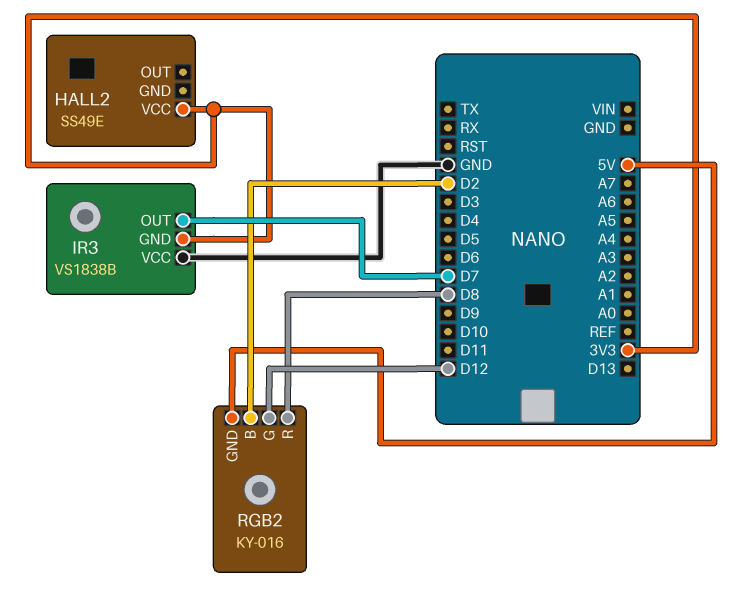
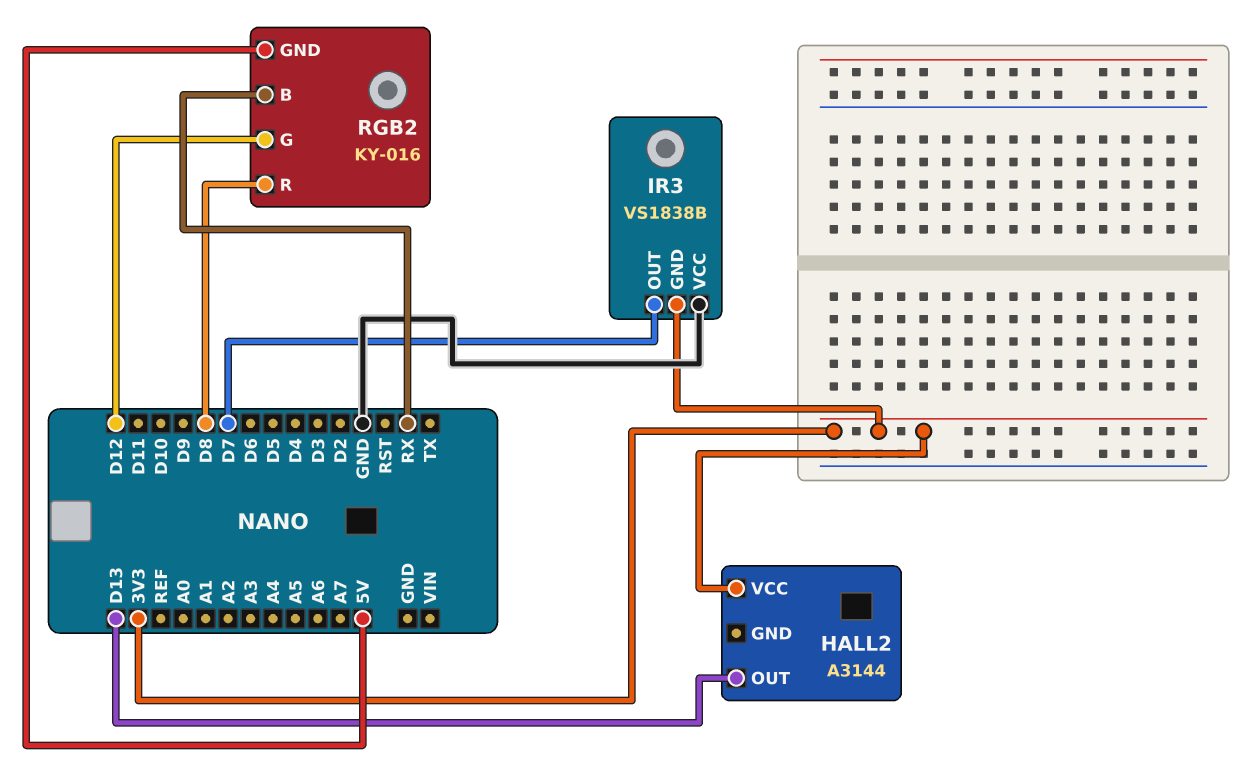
HALL2: SS49E -> A3144
HALL2 pin OUT: none -> D13
RGB2 pin B: D2 -> RX

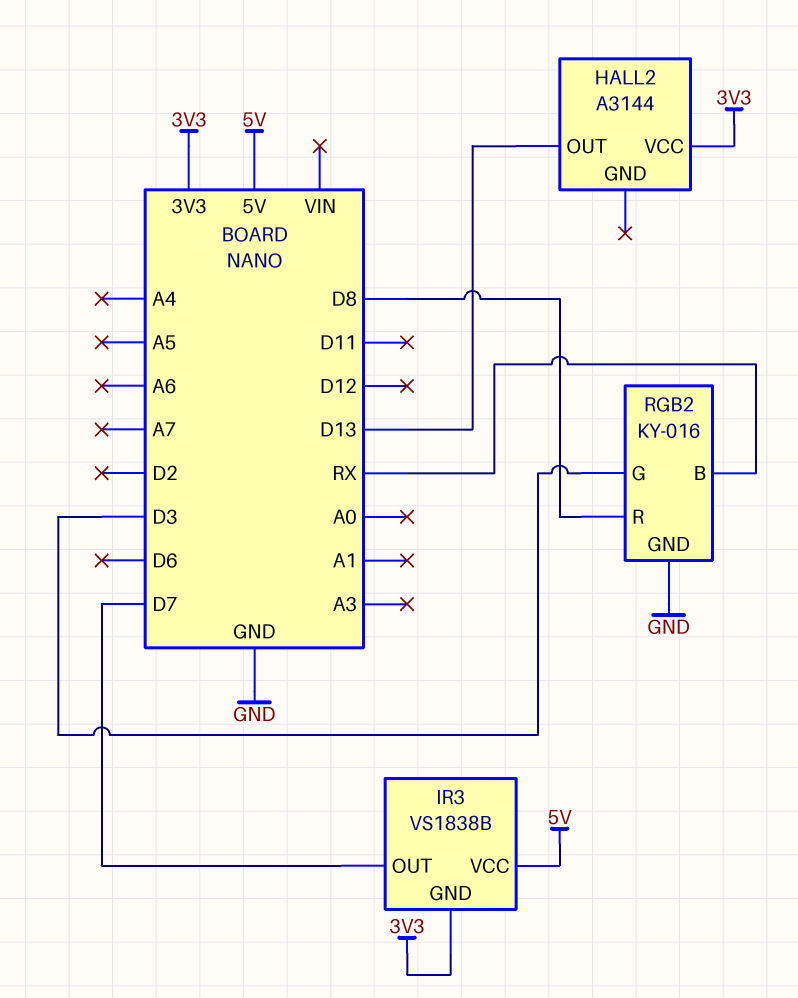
IR3 pin VCC: GND -> 5V
RGB2 pin G: D12 -> D3
RGB2 pin GND: 5V -> GND

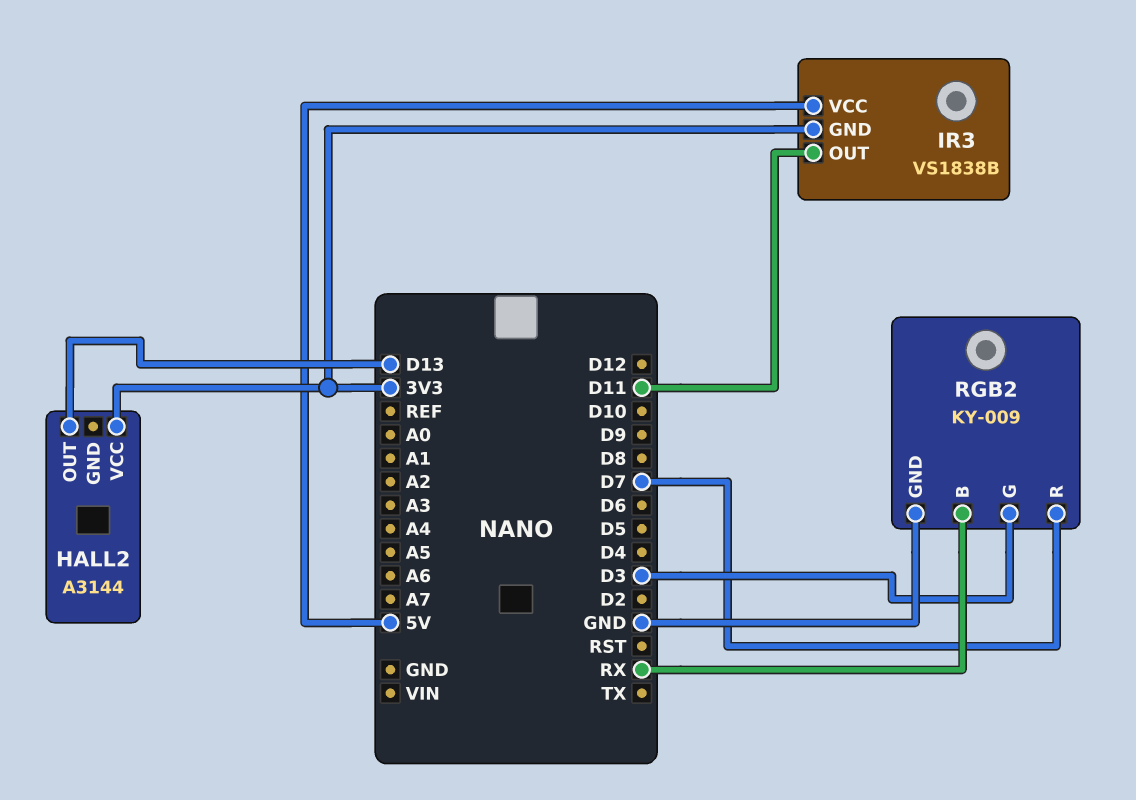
IR3 pin OUT: D7 -> D11
RGB2: KY-016 -> KY-009
RGB2 pin R: D8 -> D7

